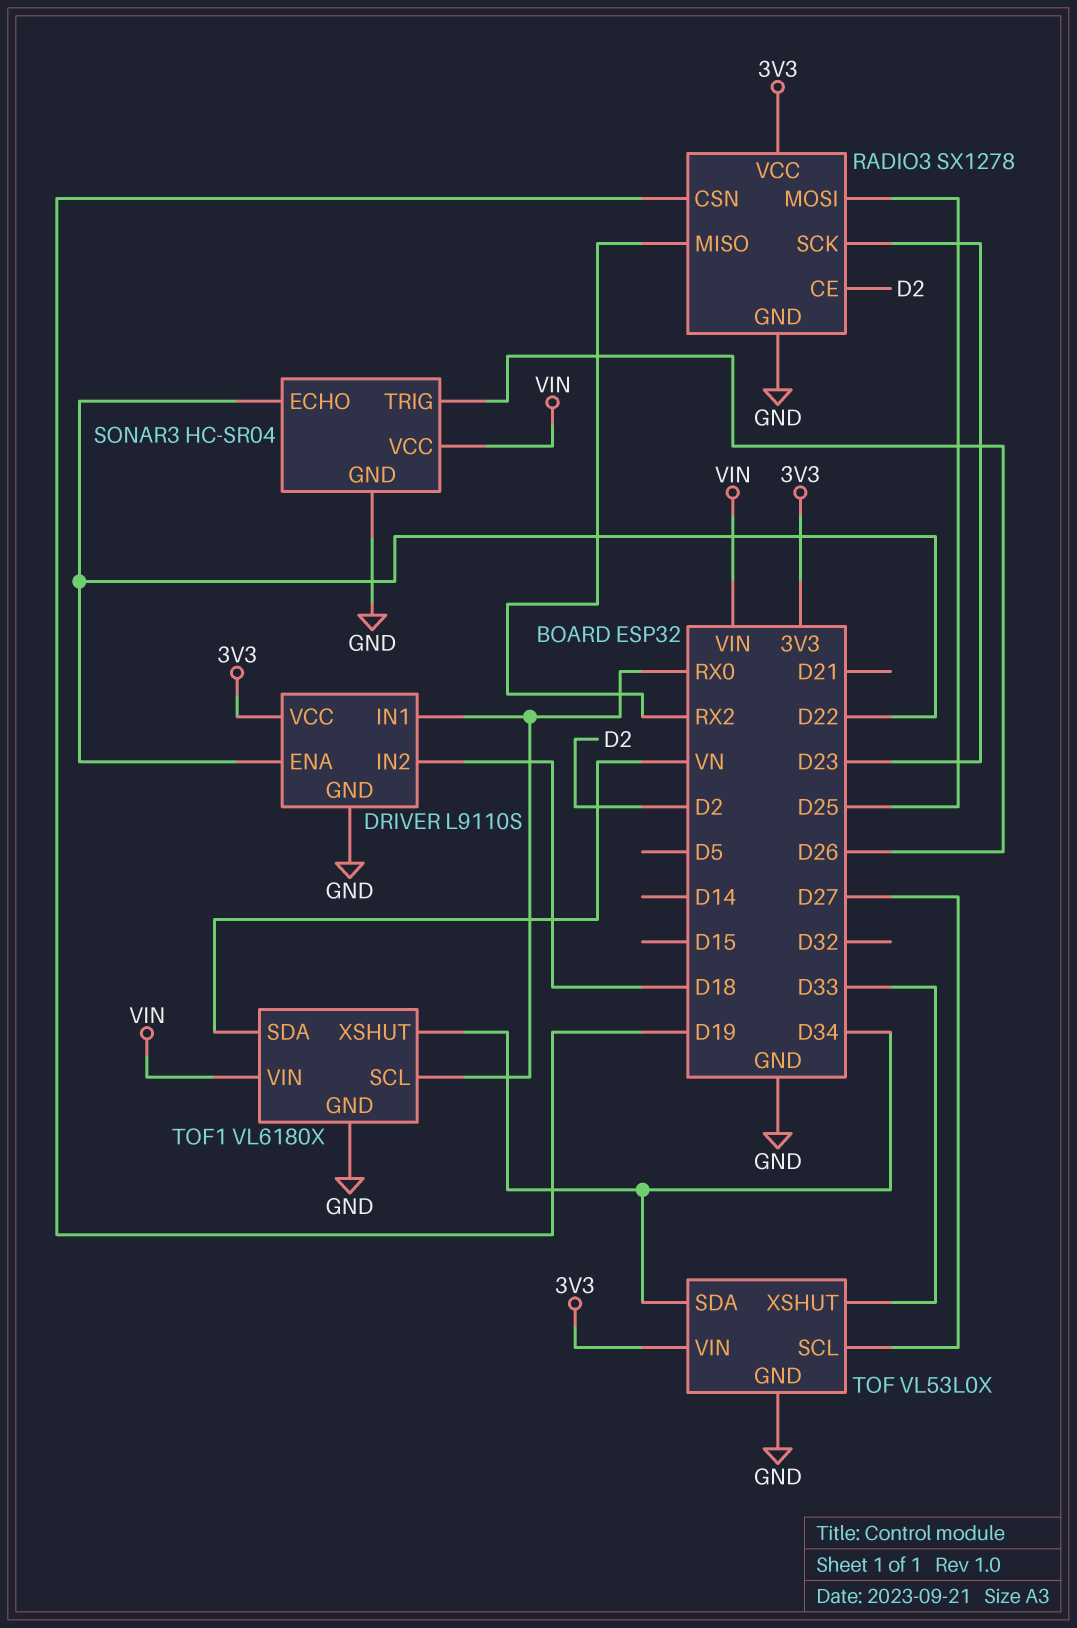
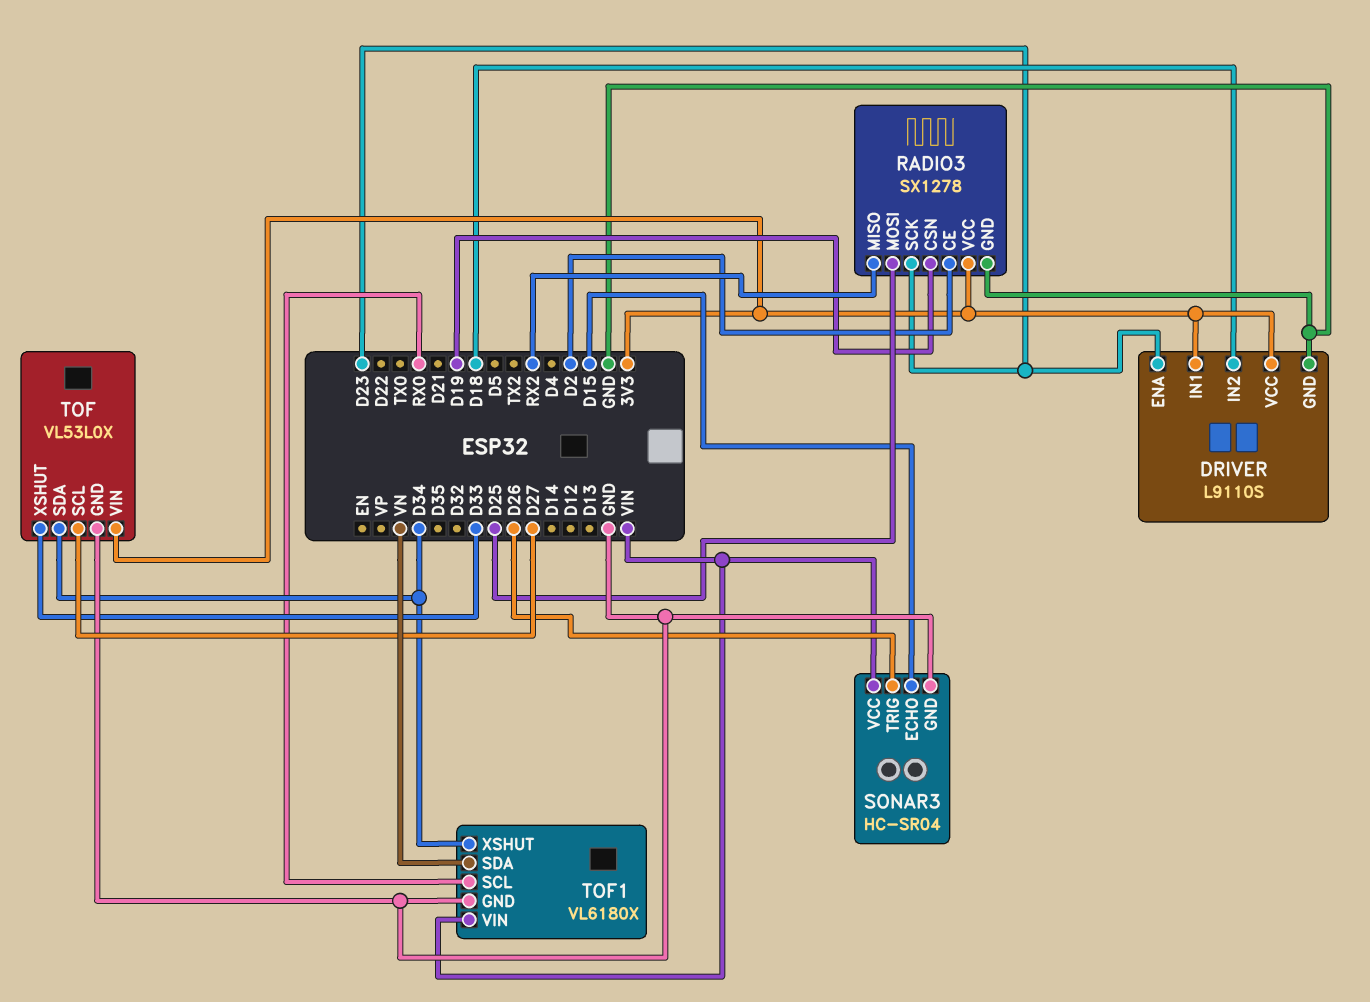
DRIVER pin ENA: D22 -> D23
DRIVER pin IN1: RX0 -> 3V3
SONAR3 pin ECHO: D22 -> D15

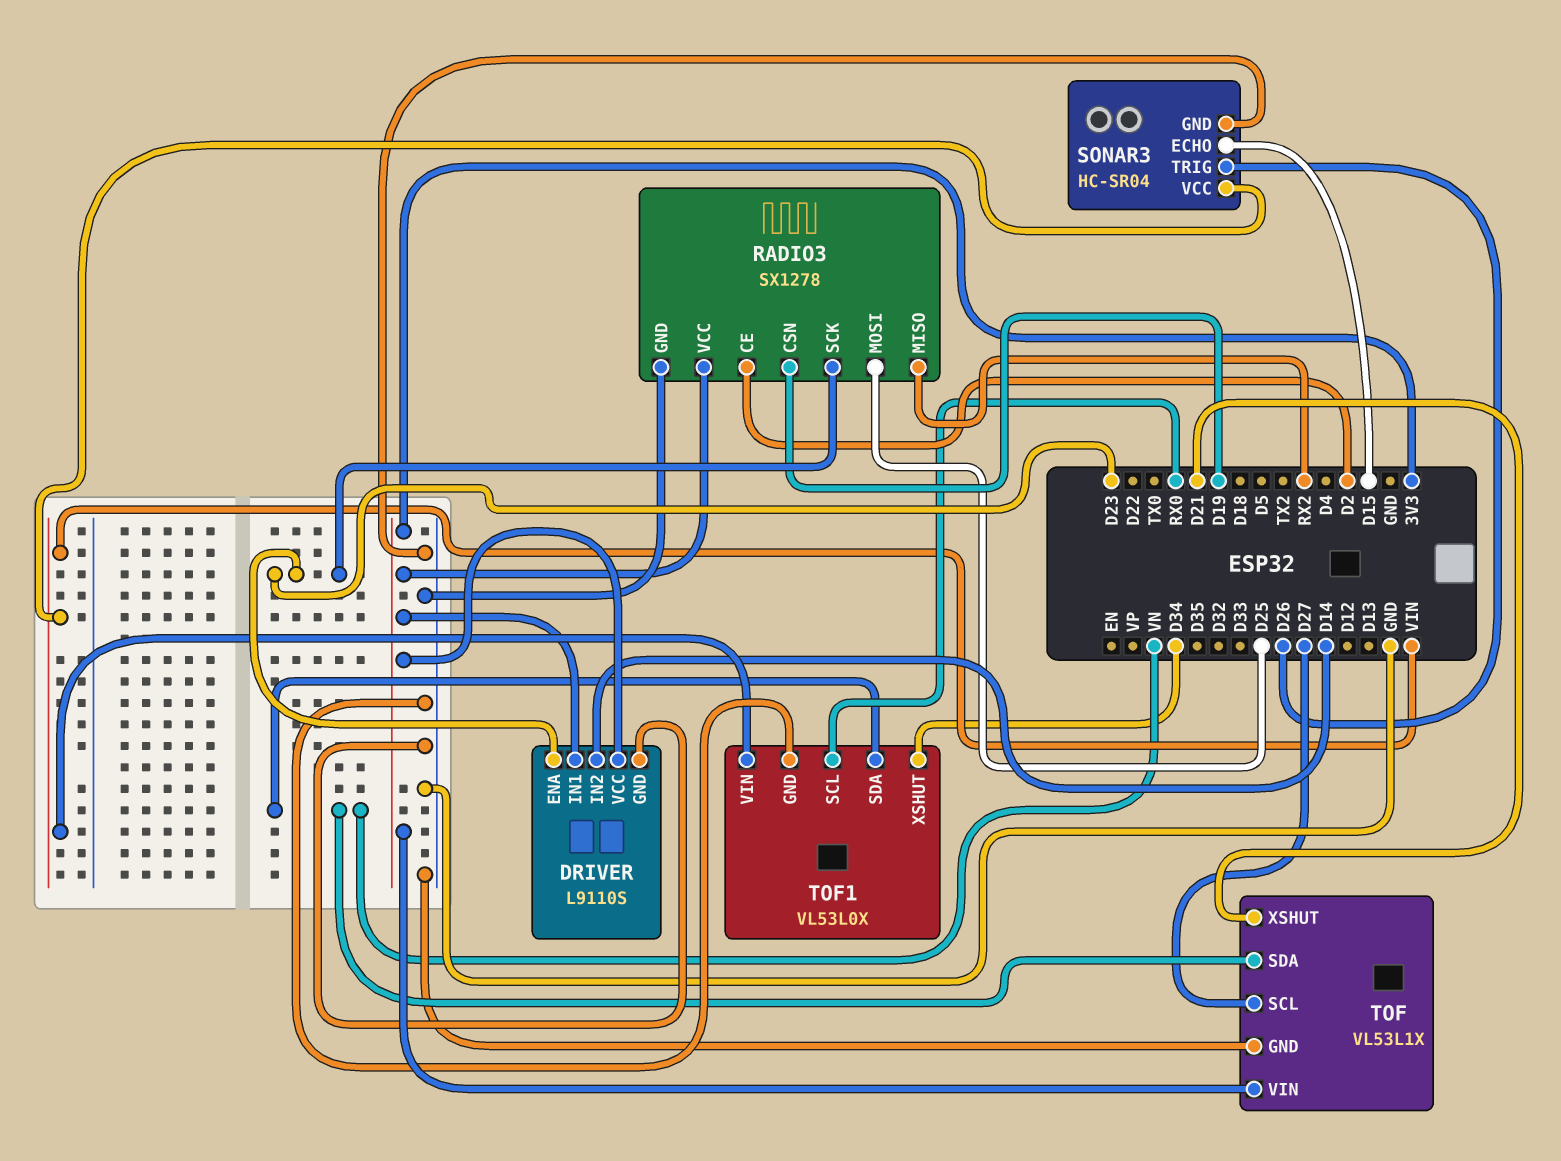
DRIVER pin IN2: D18 -> D14
TOF: VL53L0X -> VL53L1X
TOF pin SDA: D34 -> VN
TOF pin XSHUT: D33 -> D21
TOF1: VL6180X -> VL53L0X

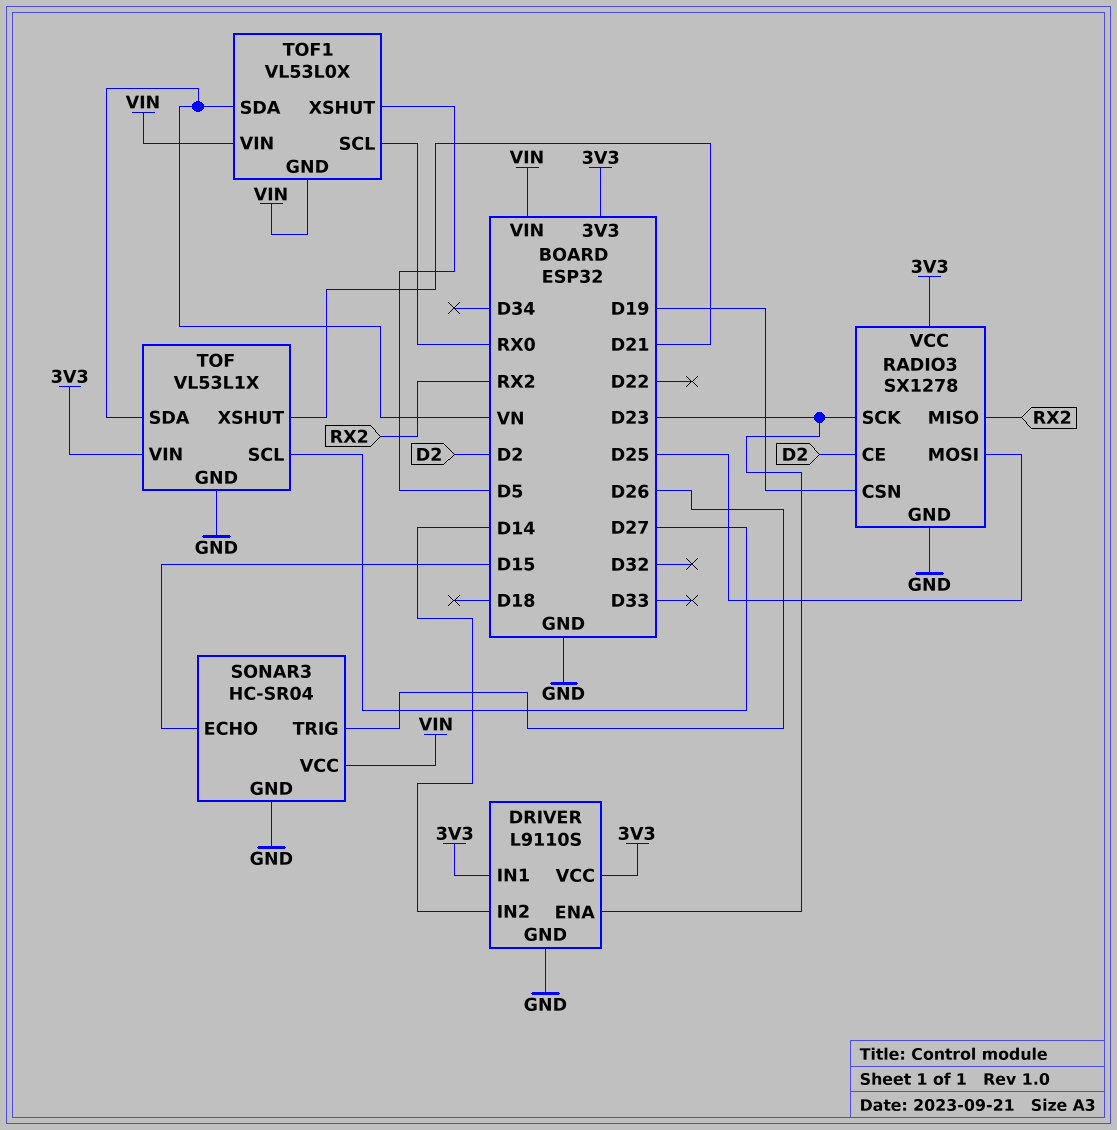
TOF1 pin GND: GND -> VIN
TOF1 pin XSHUT: D34 -> D5

